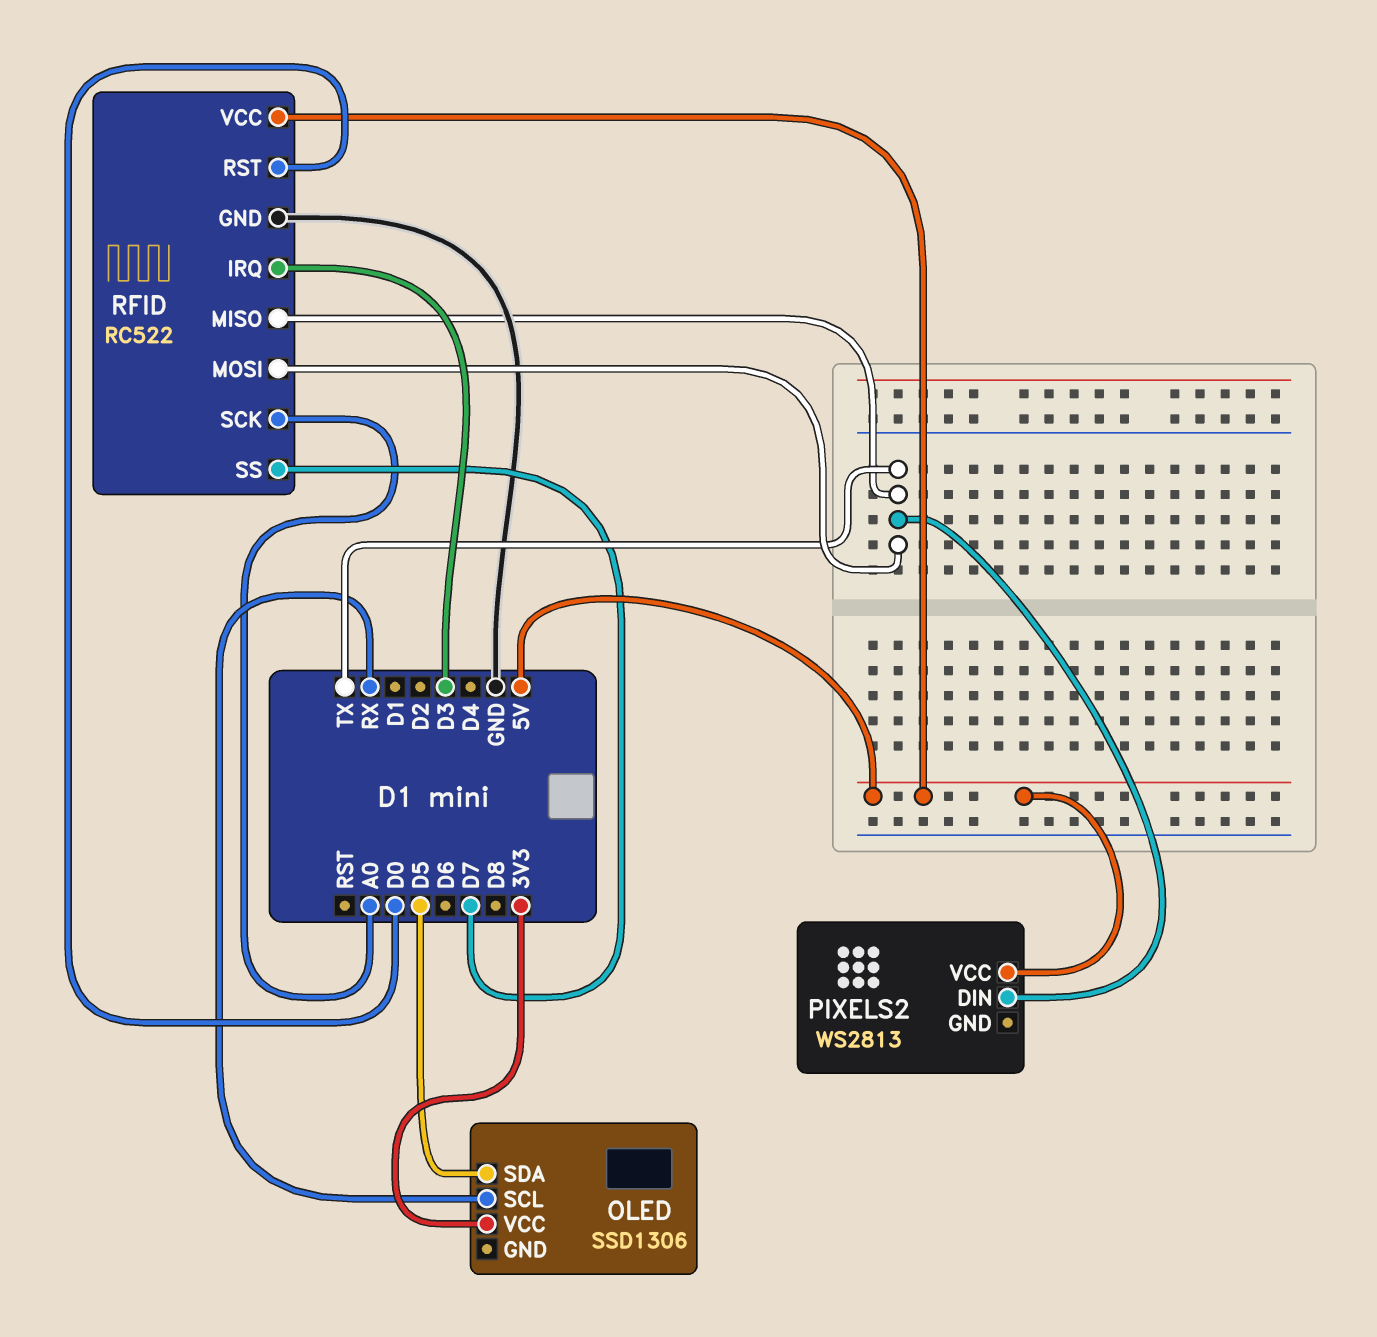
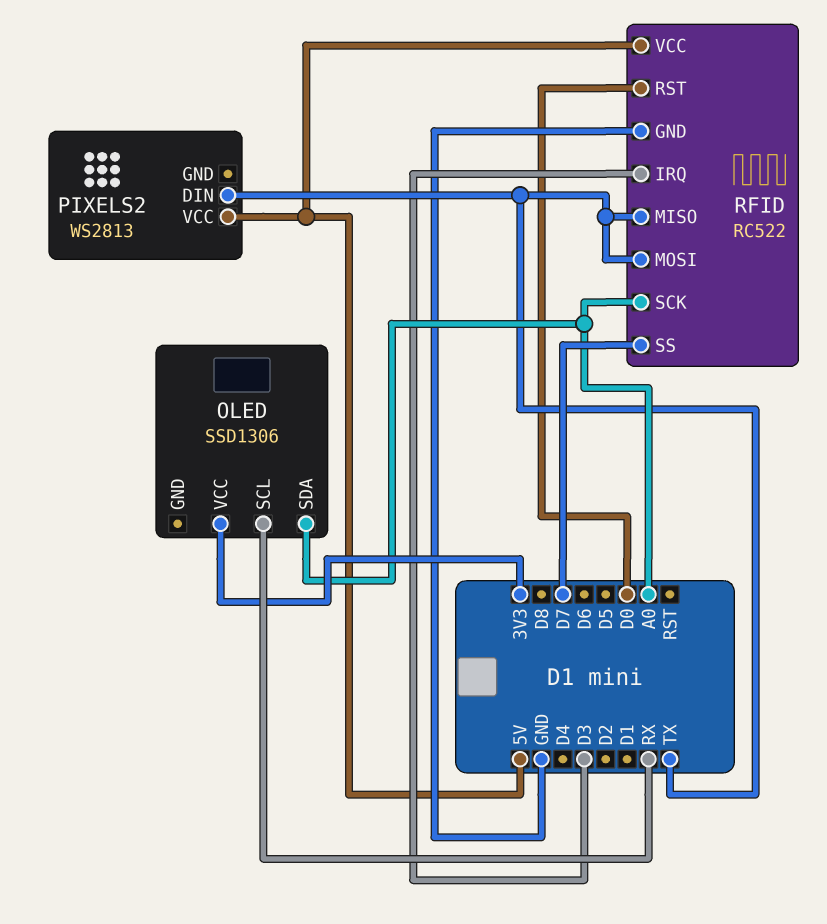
OLED pin SDA: D5 -> A0

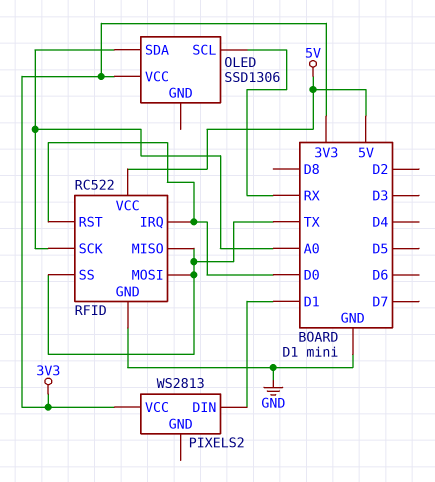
PIXELS2 pin DIN: TX -> D1
PIXELS2 pin VCC: 5V -> 3V3
RFID pin IRQ: D3 -> D0
RFID pin SS: D7 -> TX

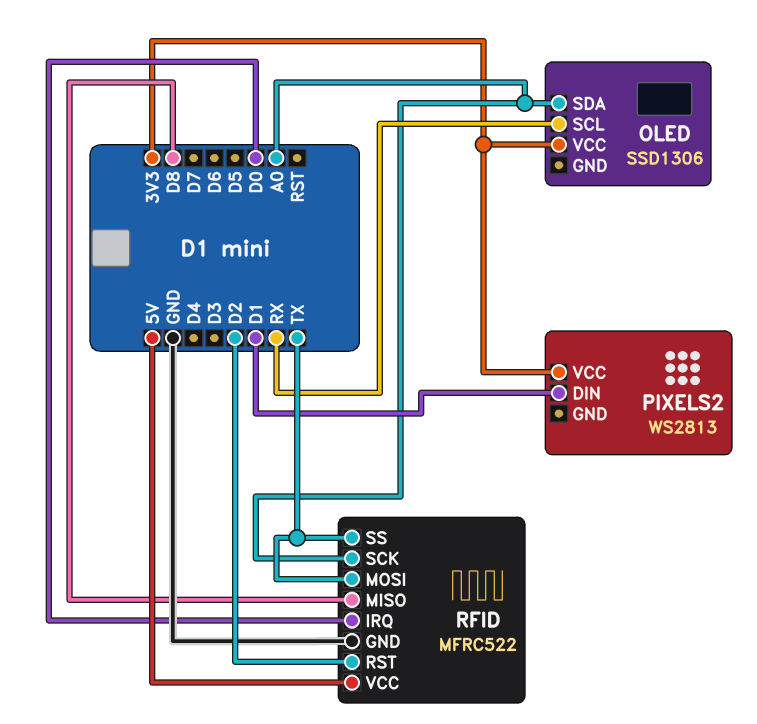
RFID: RC522 -> MFRC522
RFID pin MISO: TX -> D8
RFID pin RST: D0 -> D2

